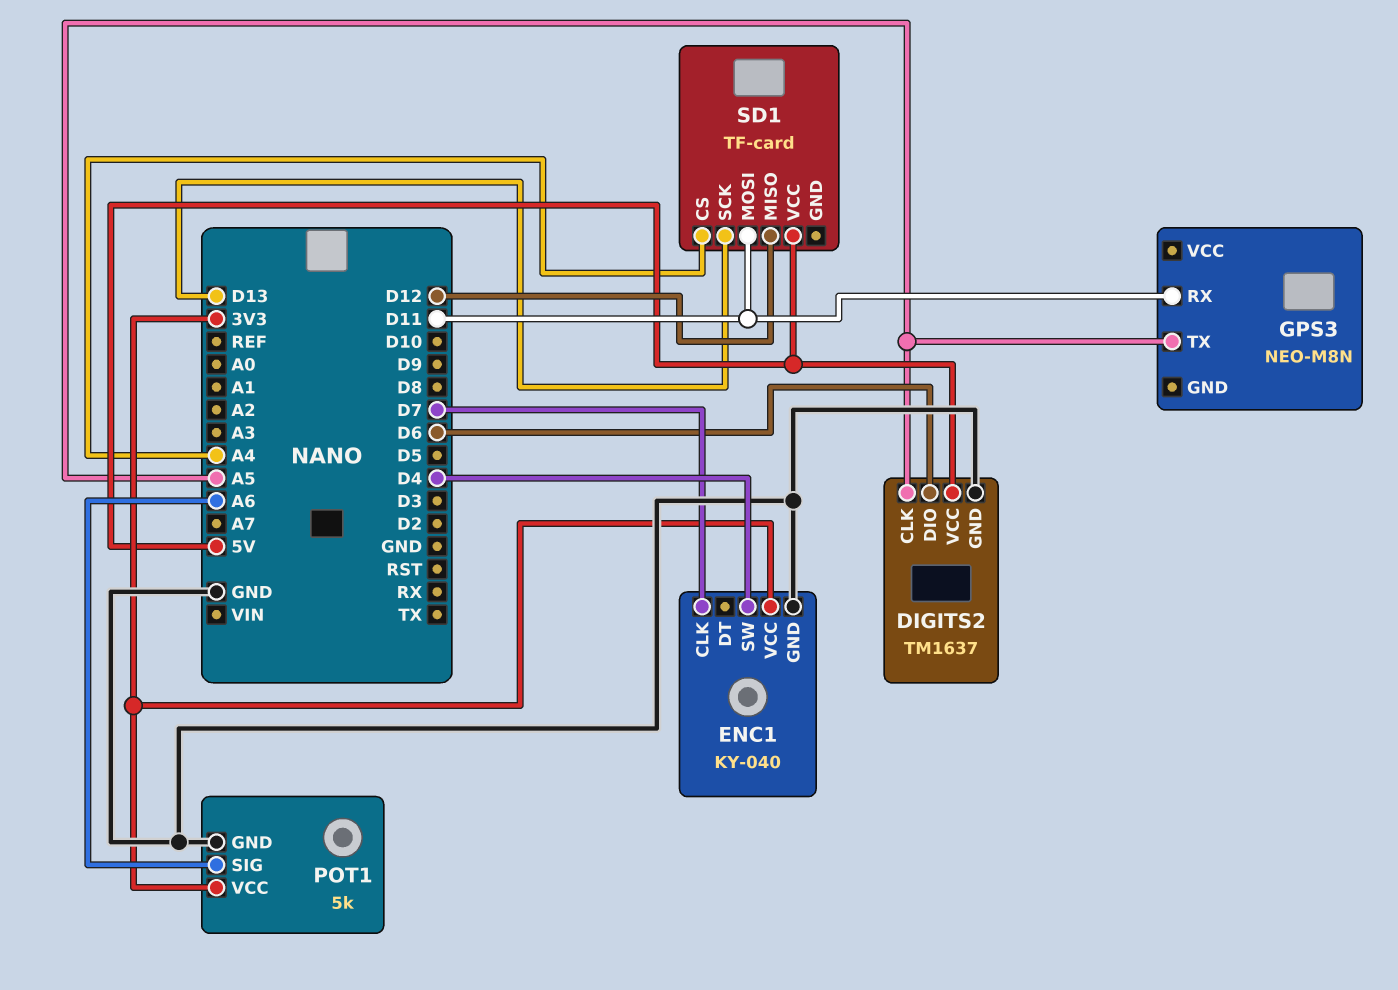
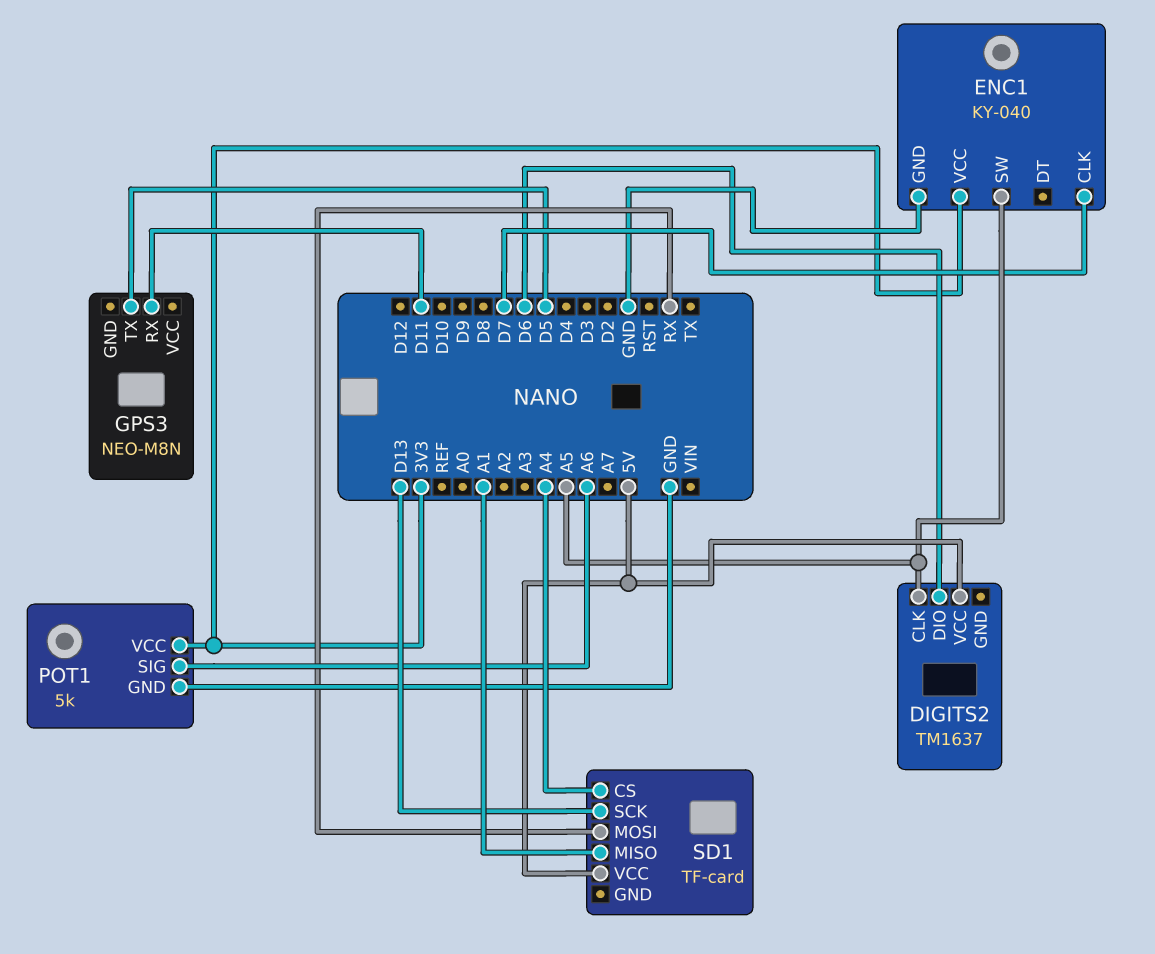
DIGITS2 pin GND: GND -> none
ENC1 pin SW: D4 -> A5
GPS3 pin TX: A5 -> D5
SD1 pin MISO: D12 -> A1
SD1 pin MOSI: D11 -> RX

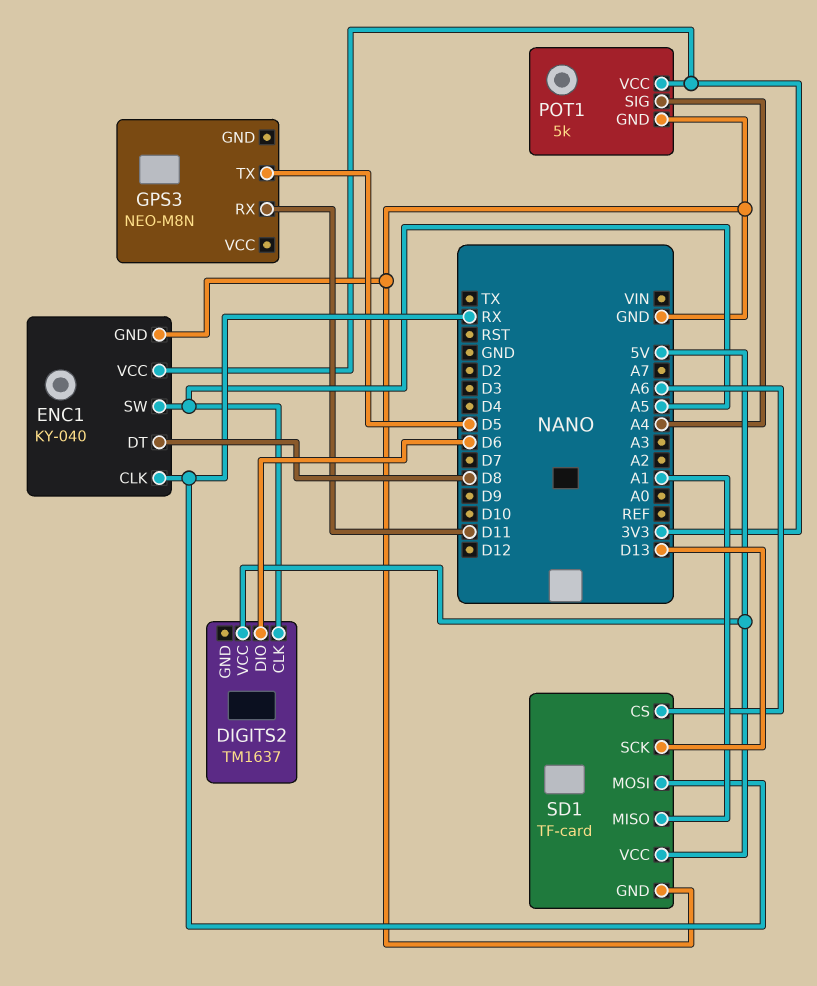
ENC1 pin CLK: D7 -> RX
ENC1 pin DT: none -> D8
POT1 pin SIG: A6 -> A4
SD1 pin CS: A4 -> A6
SD1 pin GND: none -> GND

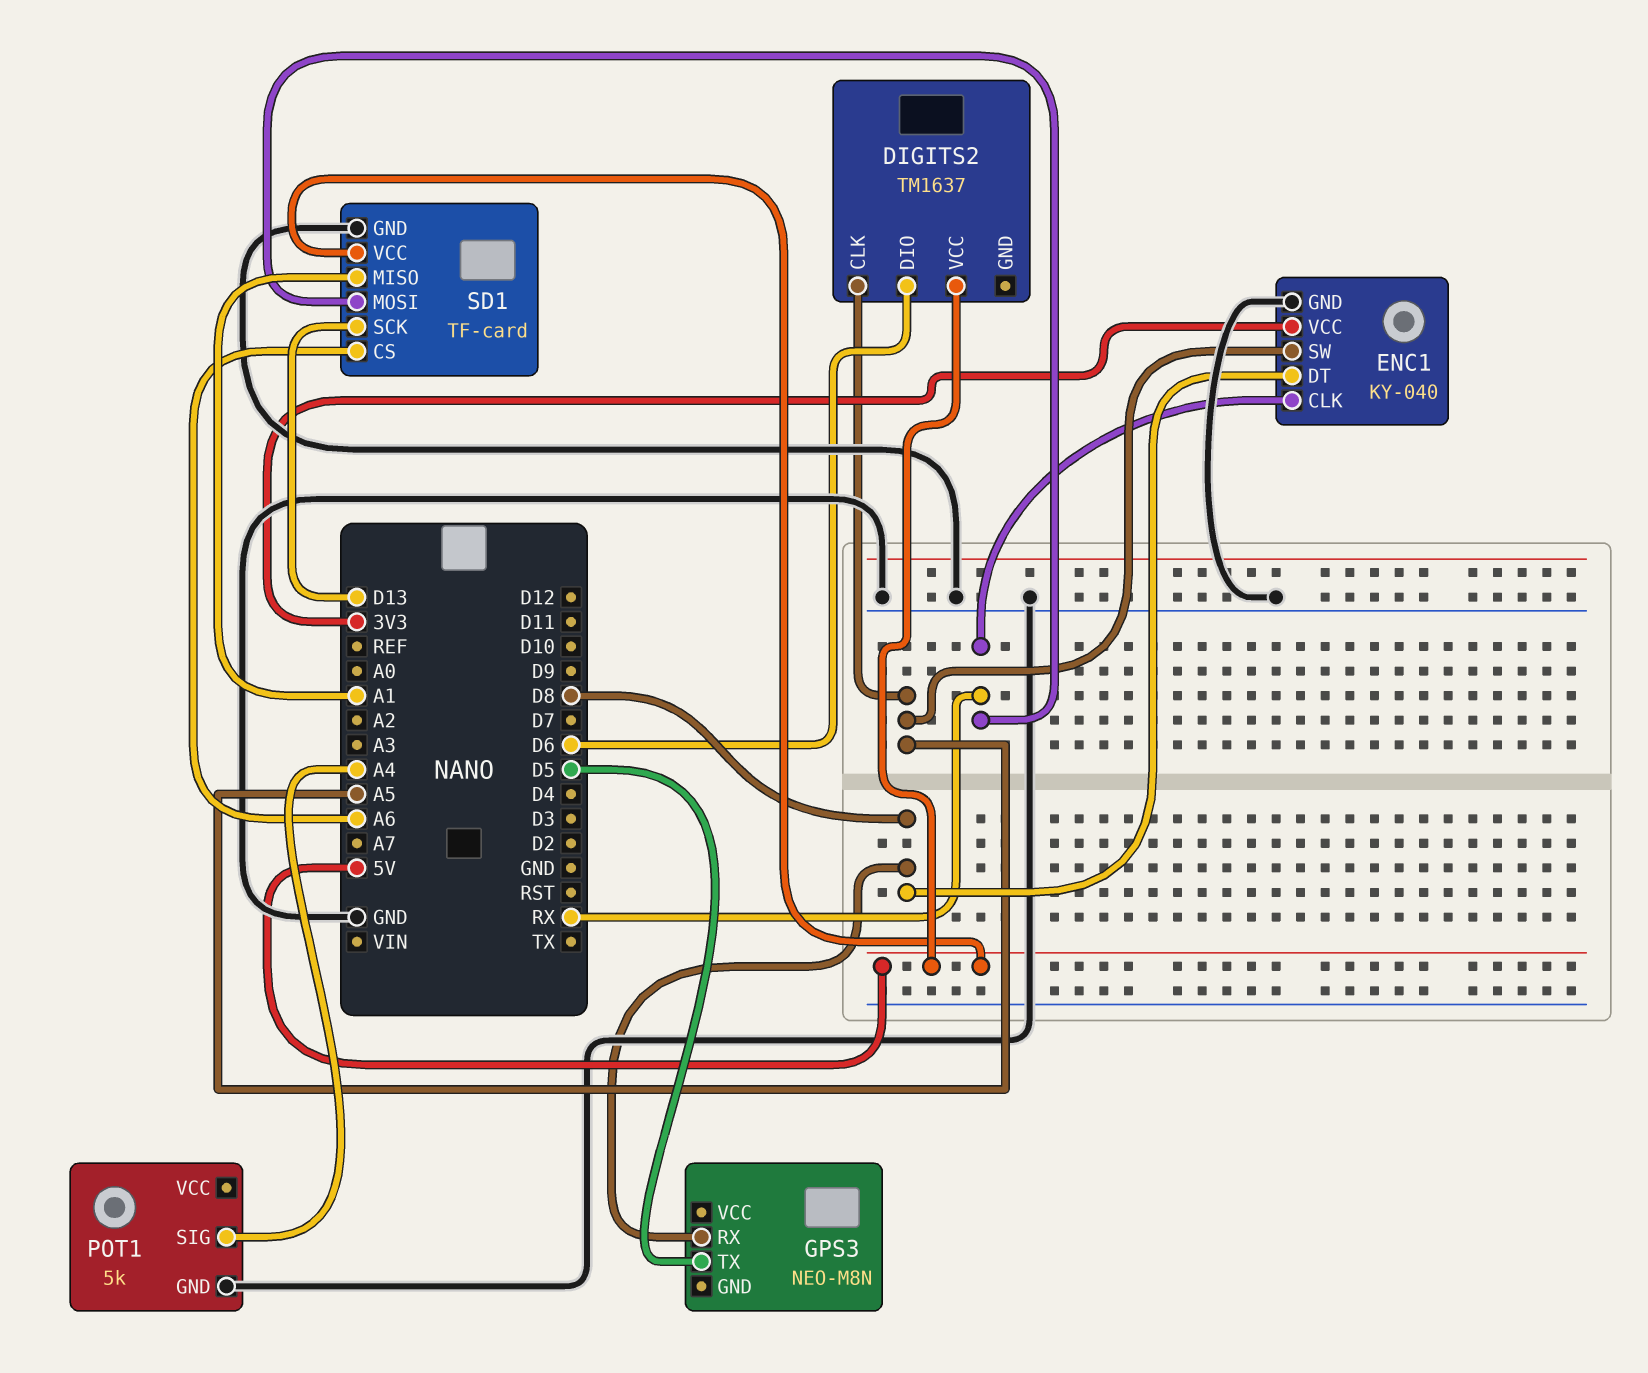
GPS3 pin RX: D11 -> D8
POT1 pin VCC: 3V3 -> none

